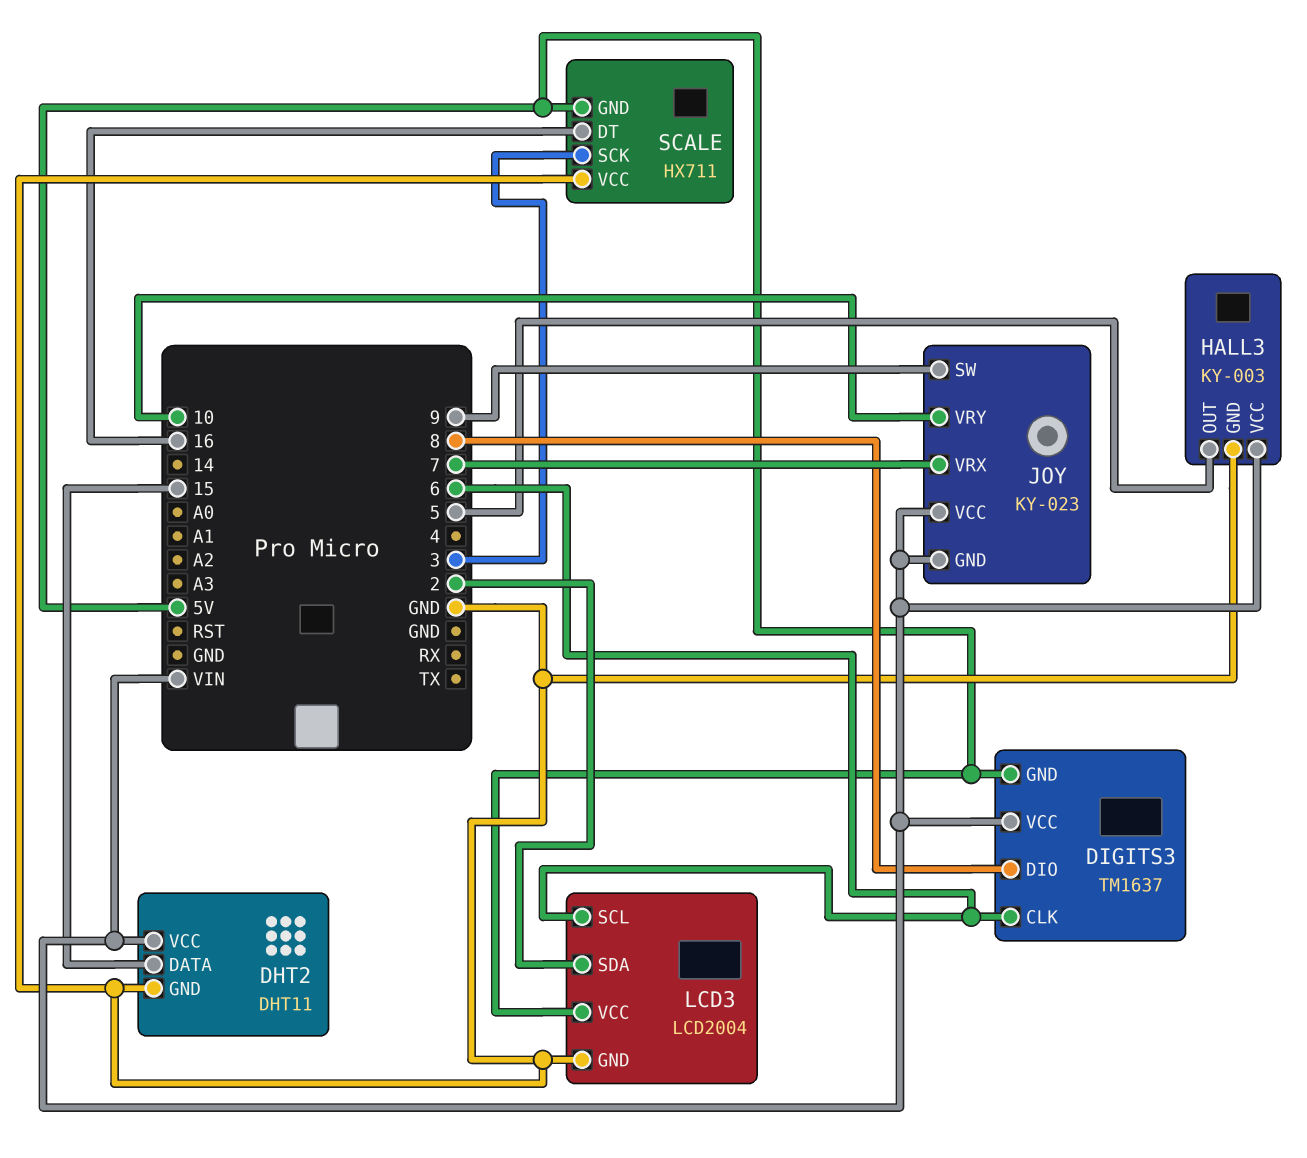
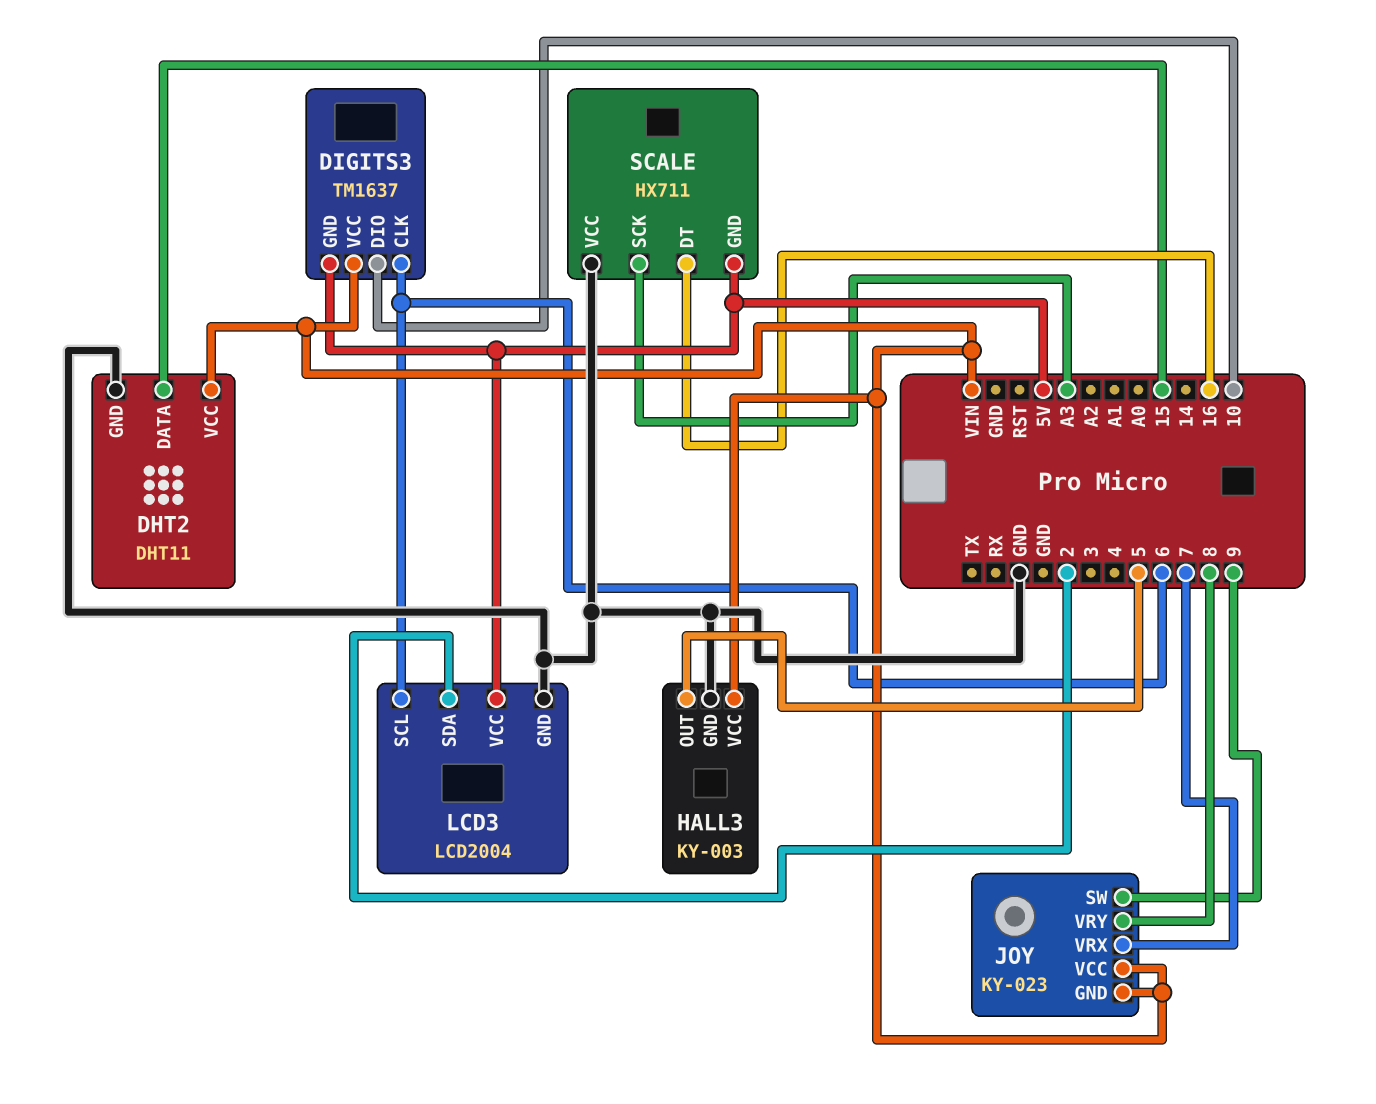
DIGITS3 pin DIO: 8 -> 10
JOY pin VRY: 10 -> 8
SCALE pin SCK: 3 -> A3

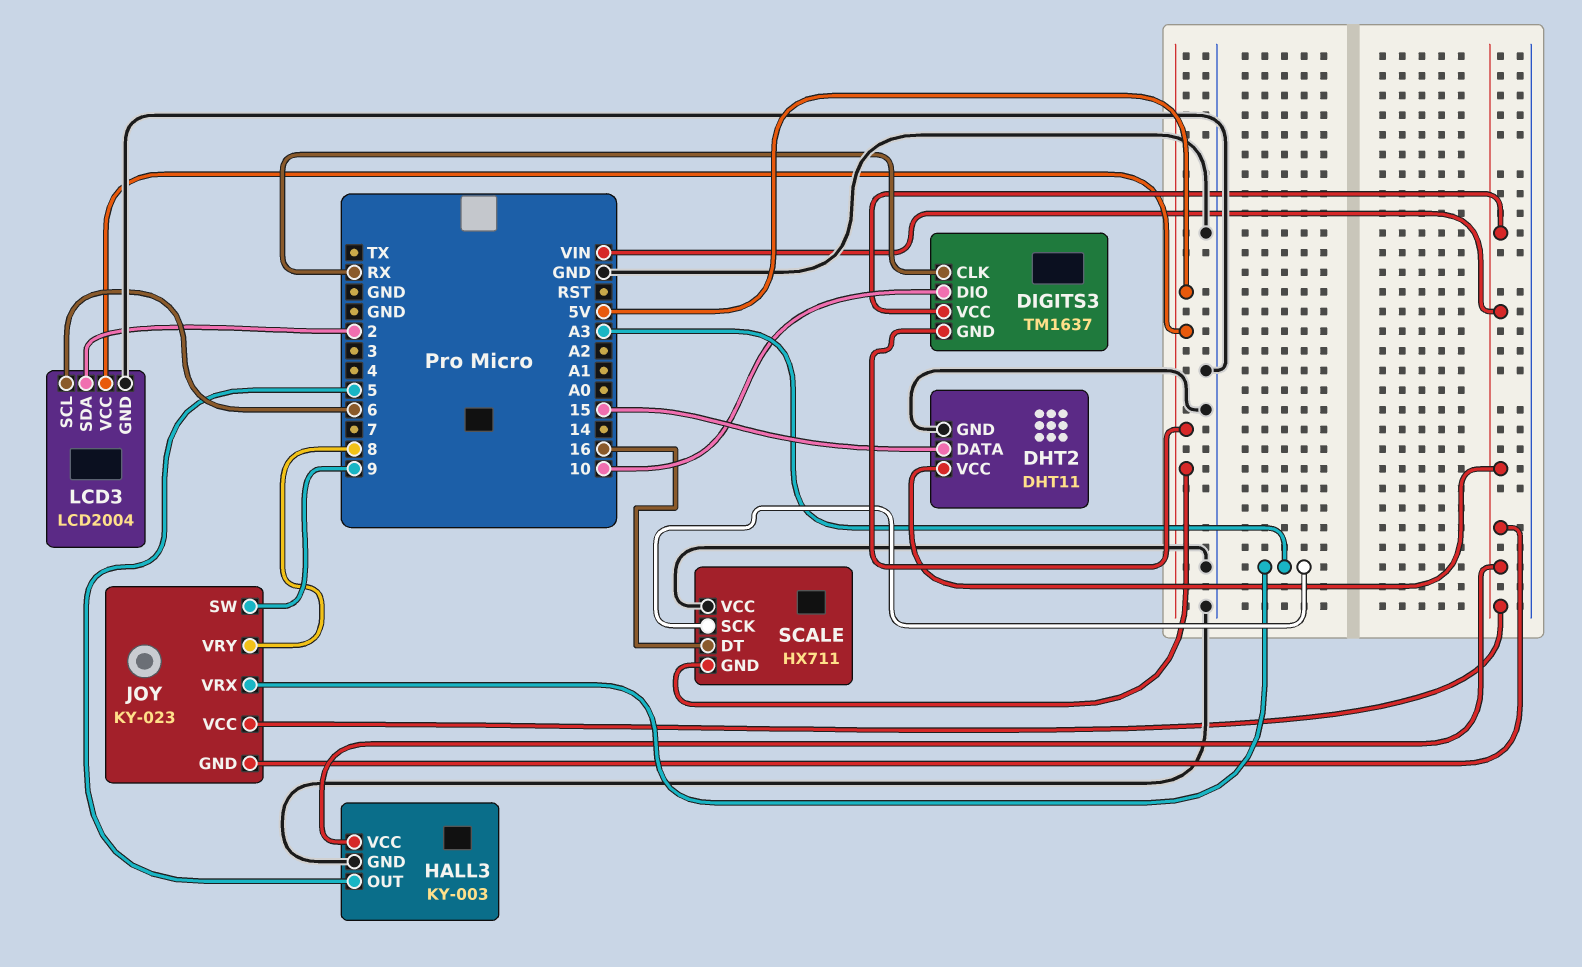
DIGITS3 pin CLK: 6 -> RX
JOY pin VRX: 7 -> A3

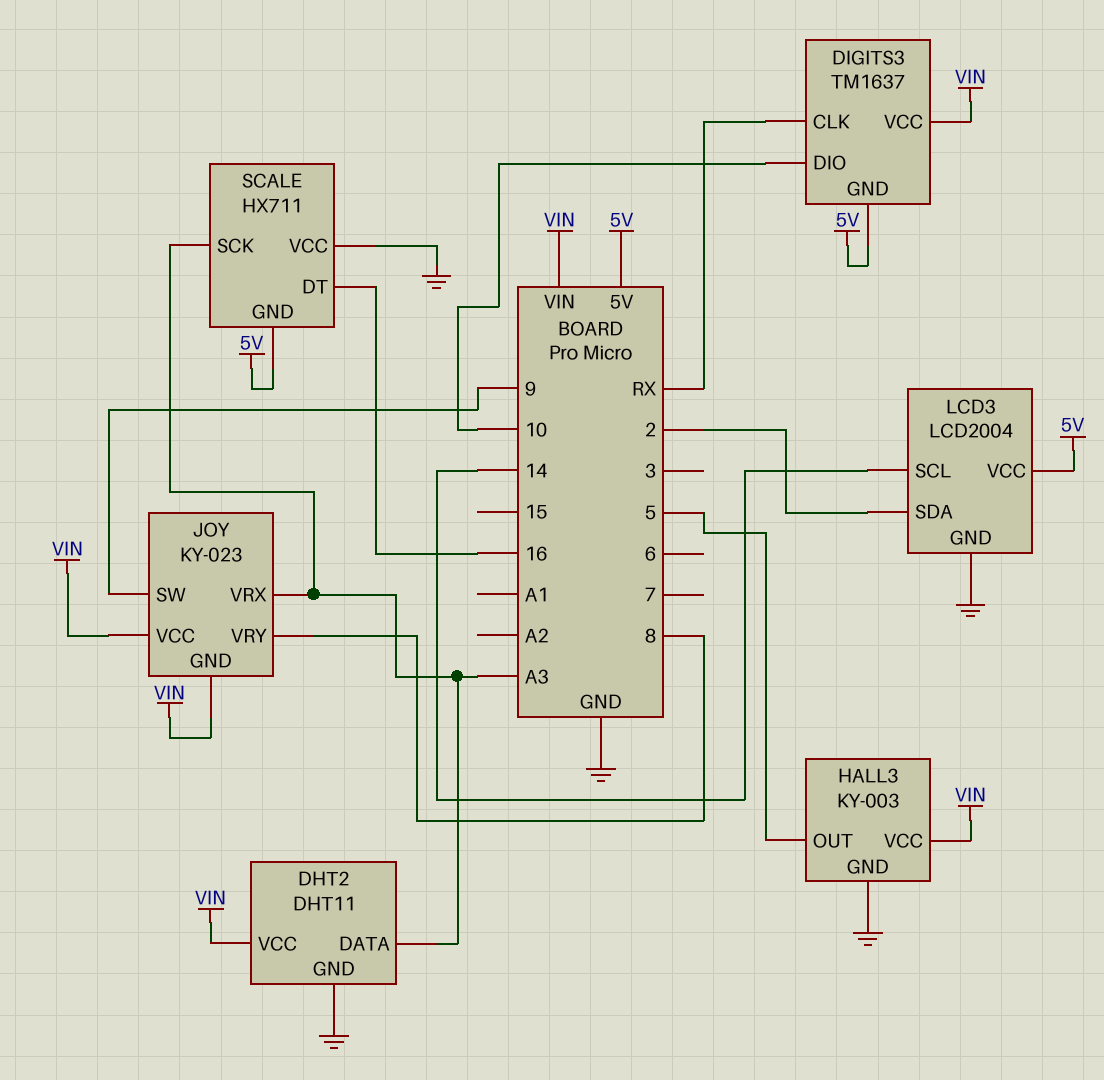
DHT2 pin DATA: 15 -> A3
LCD3 pin SCL: 6 -> 14

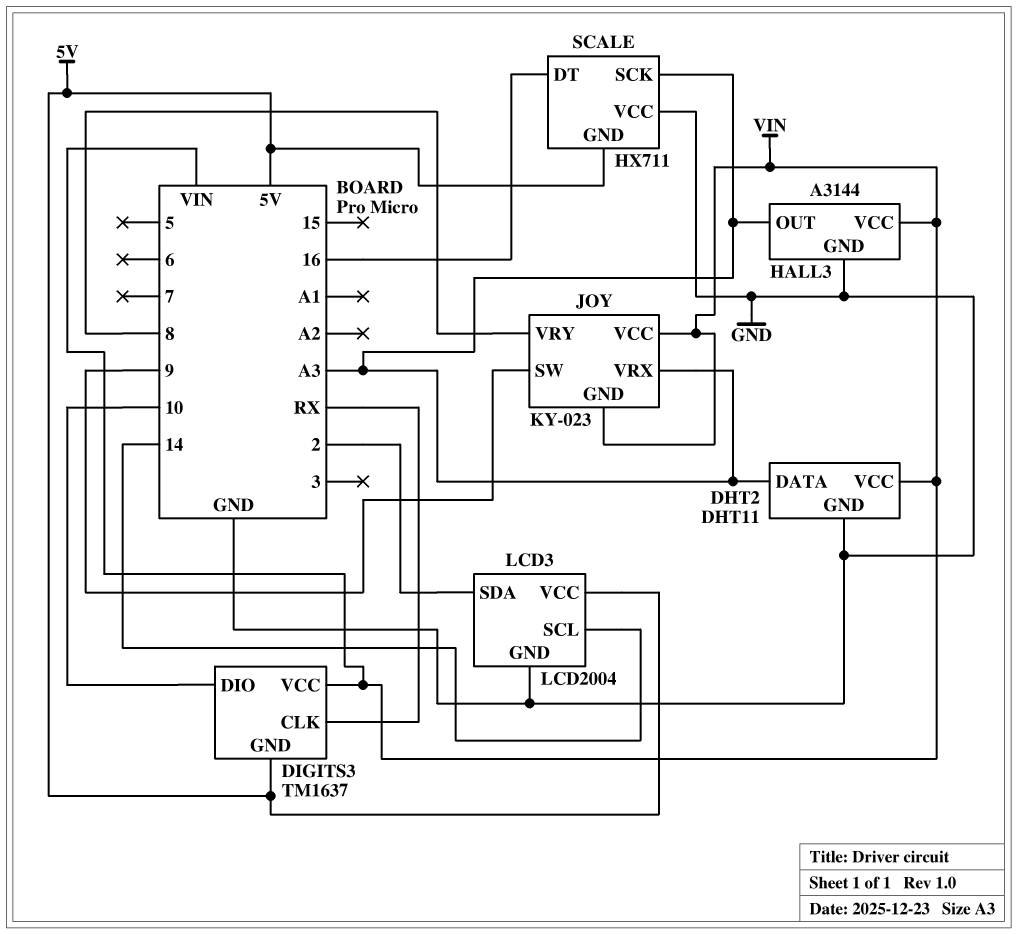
HALL3: KY-003 -> A3144
HALL3 pin OUT: 5 -> A3

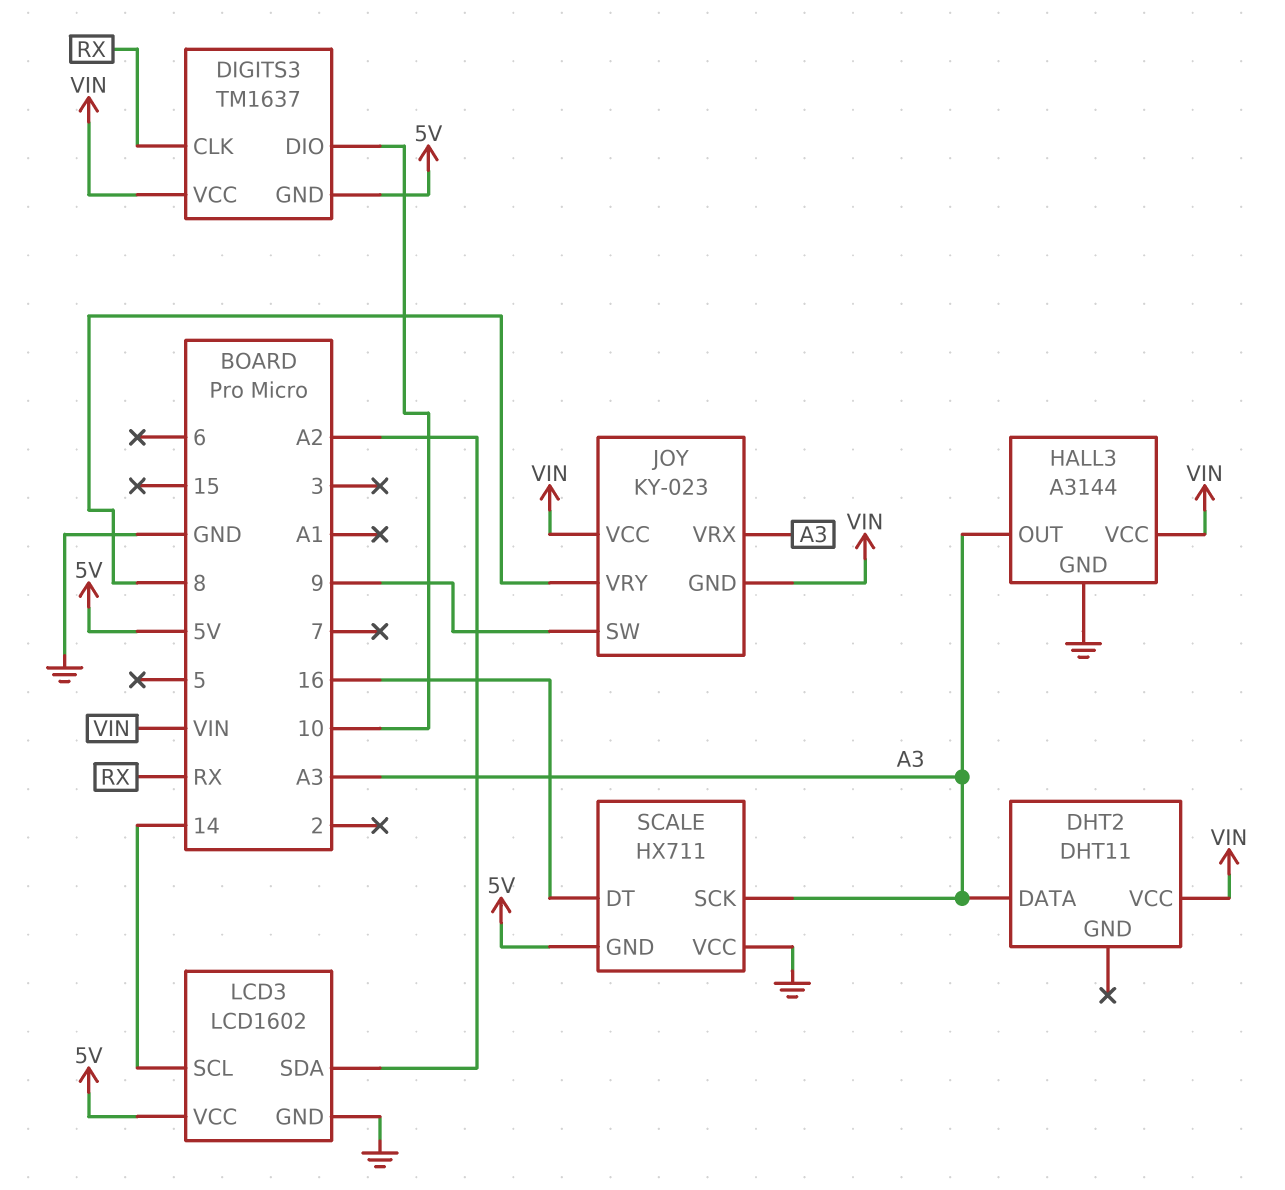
DHT2 pin GND: GND -> none
LCD3: LCD2004 -> LCD1602
LCD3 pin SDA: 2 -> A2

